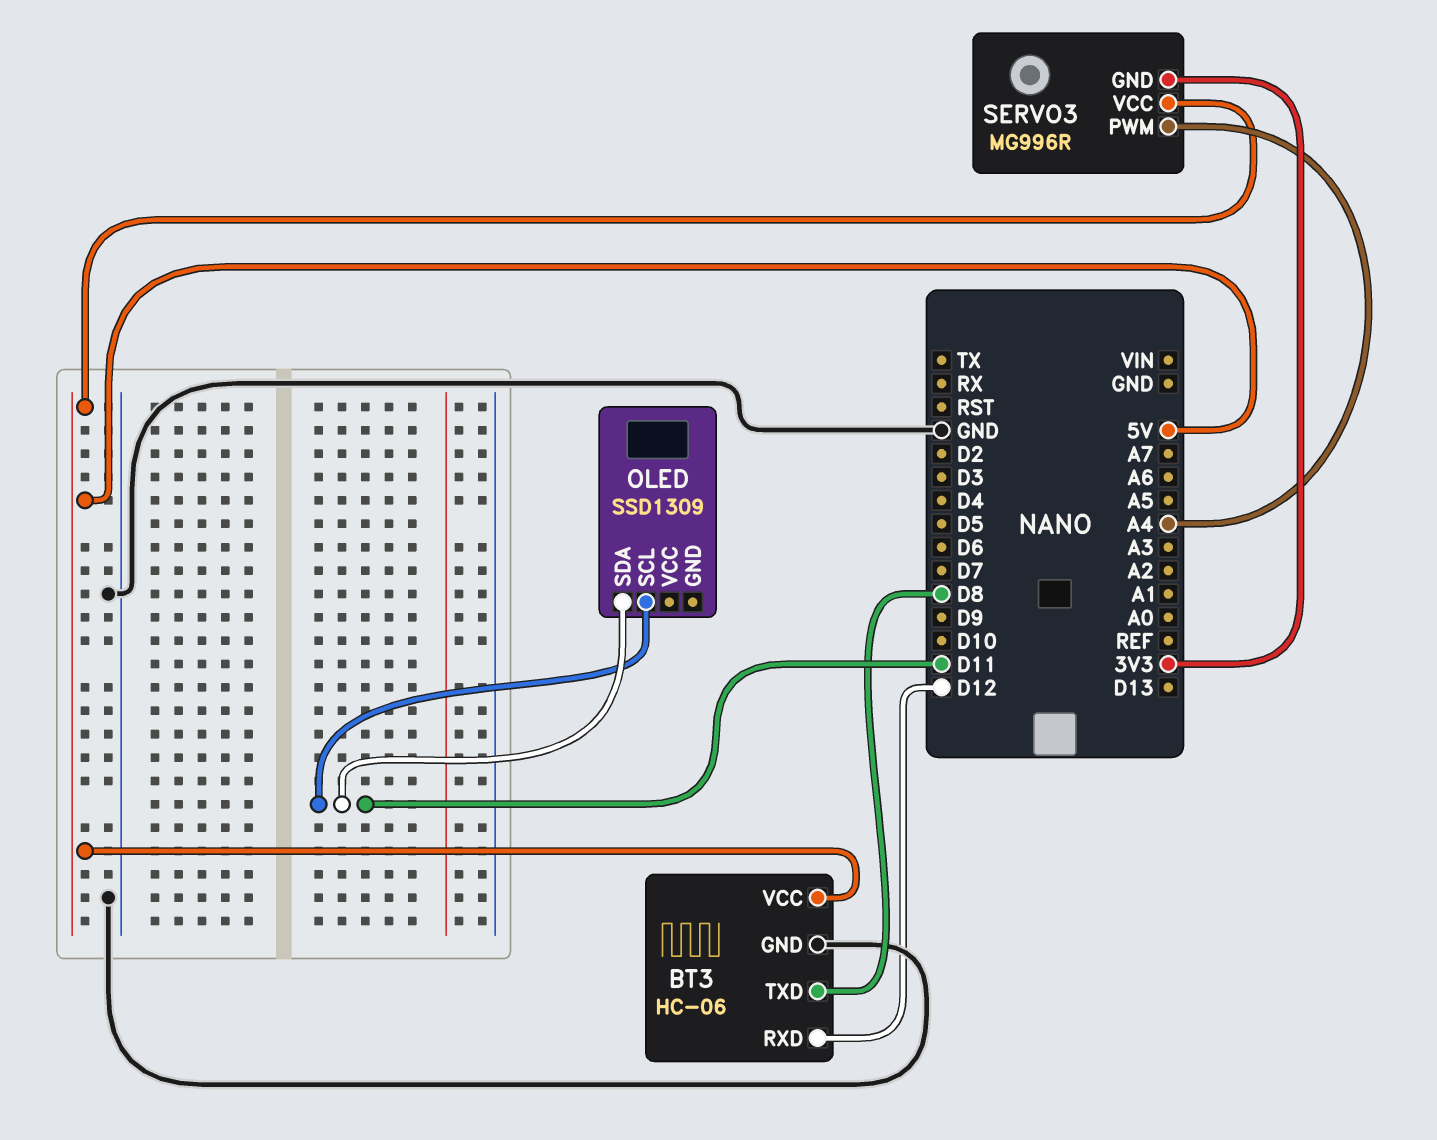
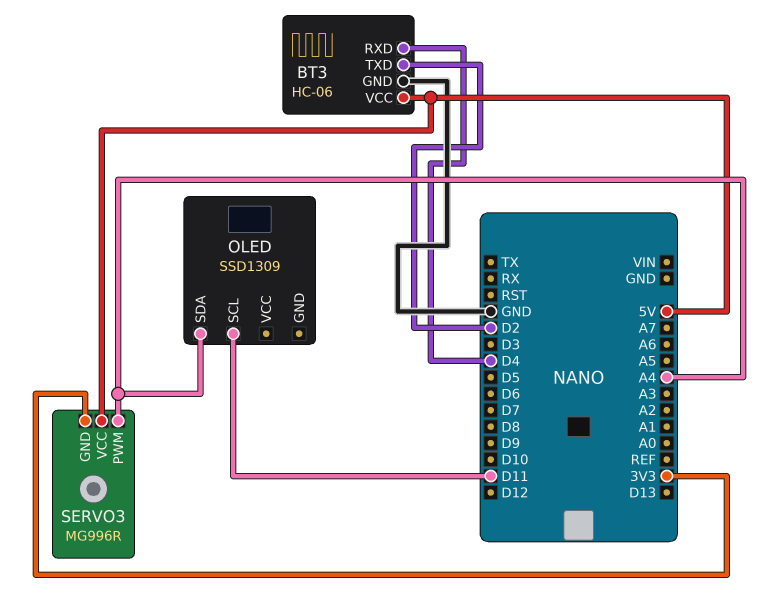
BT3 pin RXD: D12 -> D4
BT3 pin TXD: D8 -> D2
OLED pin SDA: D11 -> A4

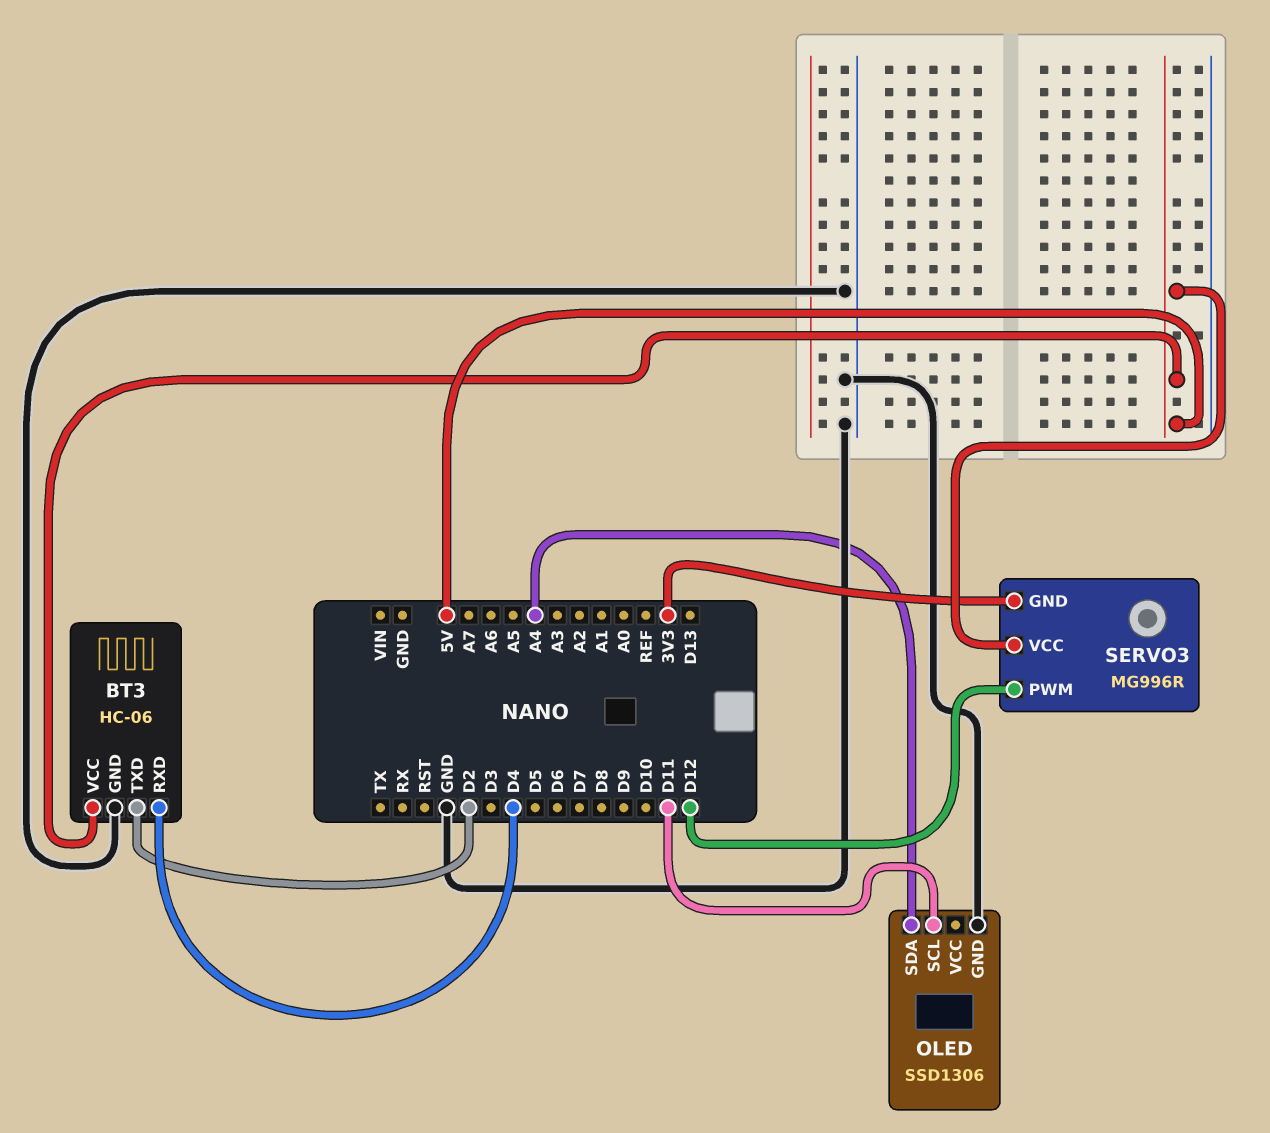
OLED: SSD1309 -> SSD1306
OLED pin GND: none -> GND
SERVO3 pin PWM: A4 -> D12

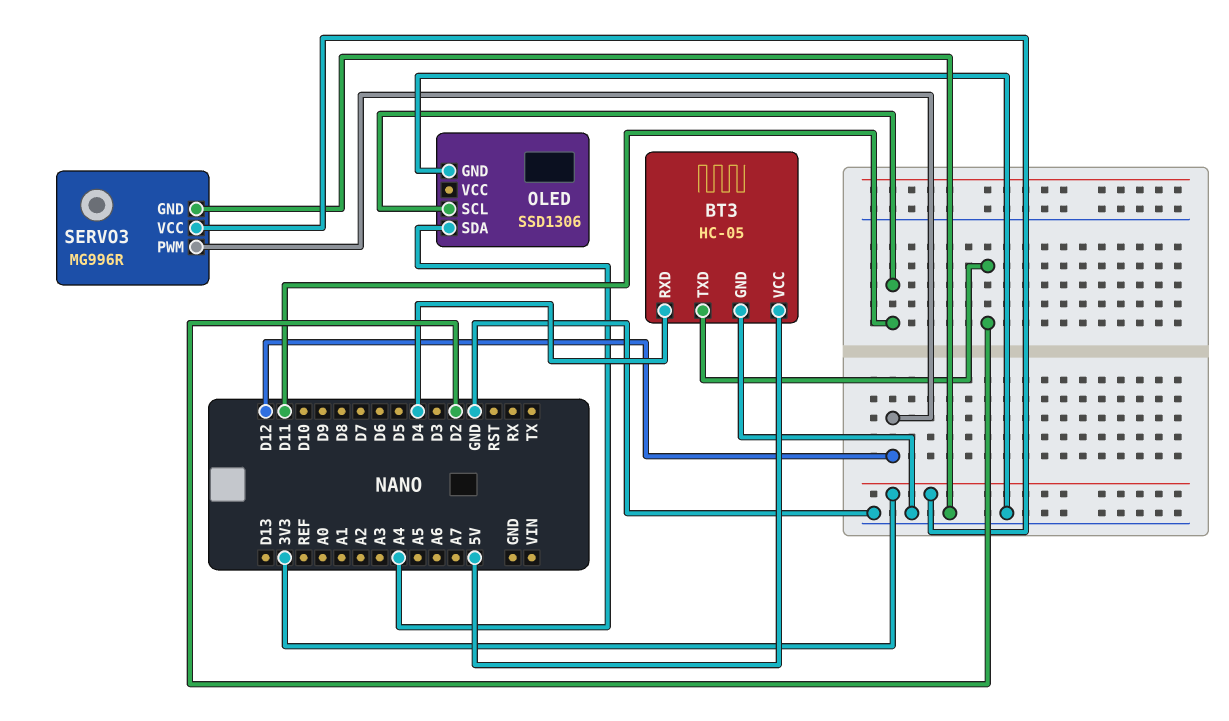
BT3: HC-06 -> HC-05
SERVO3 pin GND: 3V3 -> GND
SERVO3 pin VCC: 5V -> 3V3

